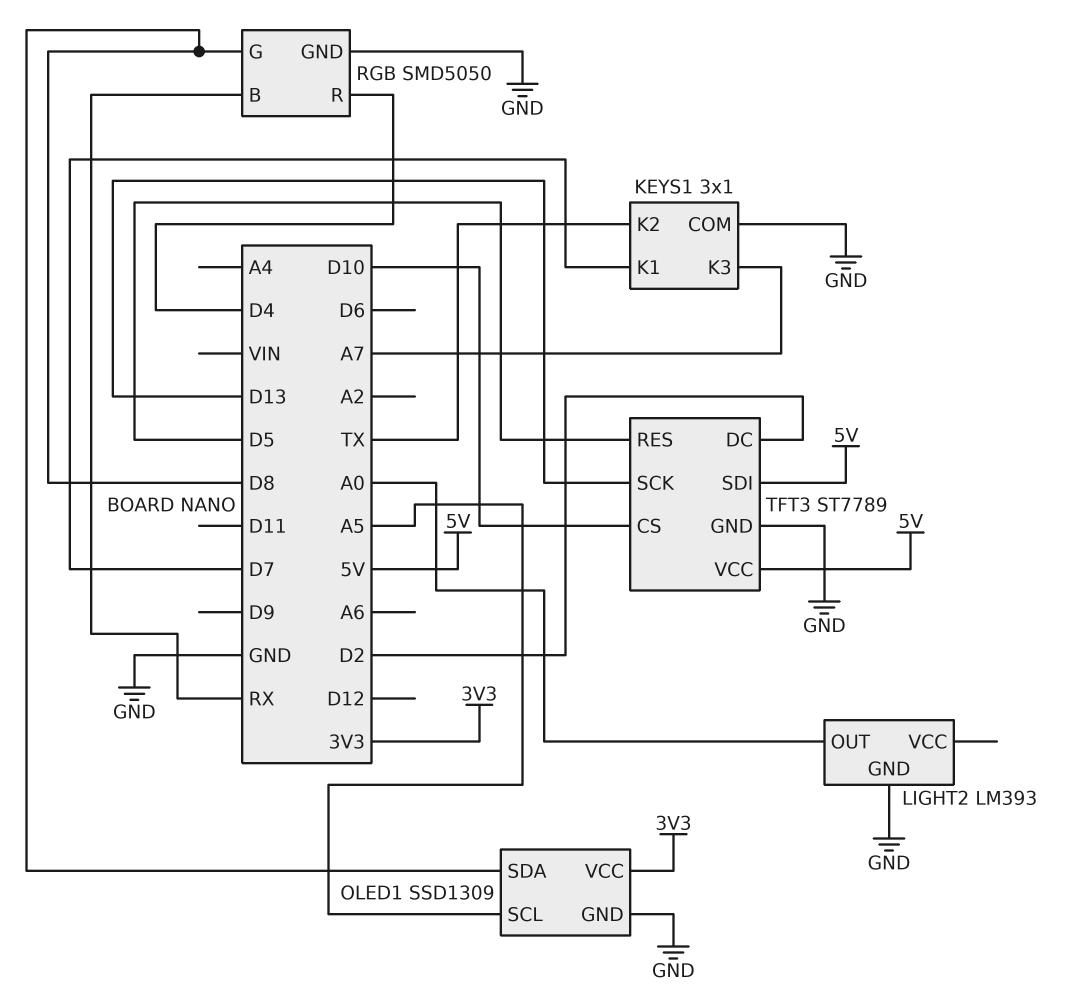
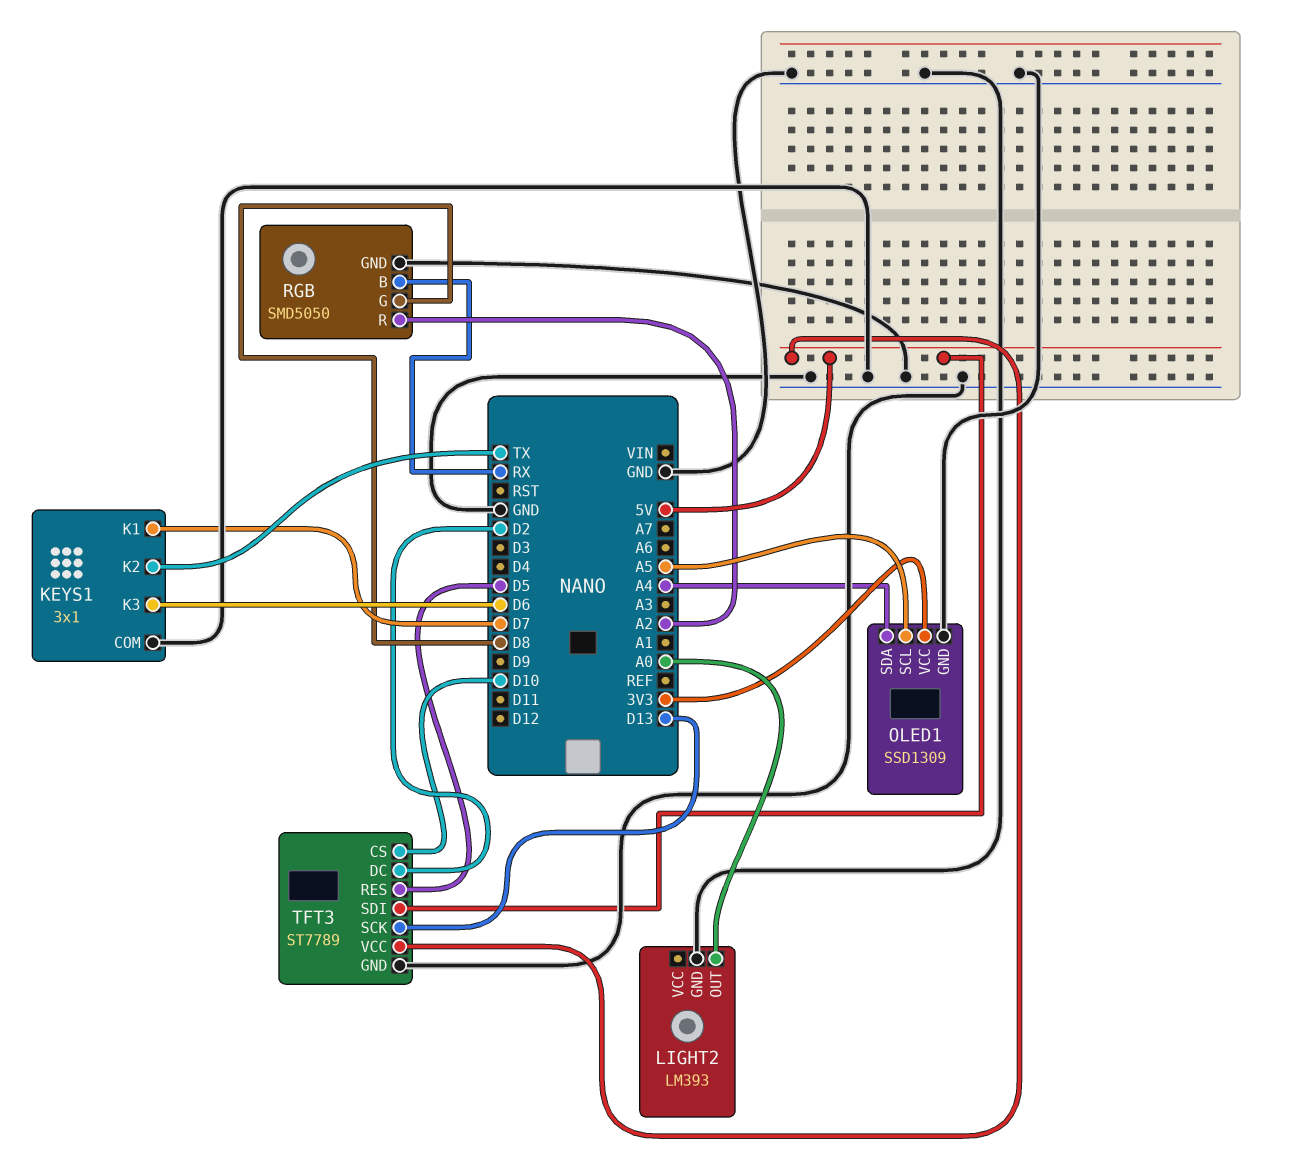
KEYS1 pin K3: A7 -> D6
OLED1 pin SDA: D8 -> A4
RGB pin R: D4 -> A2

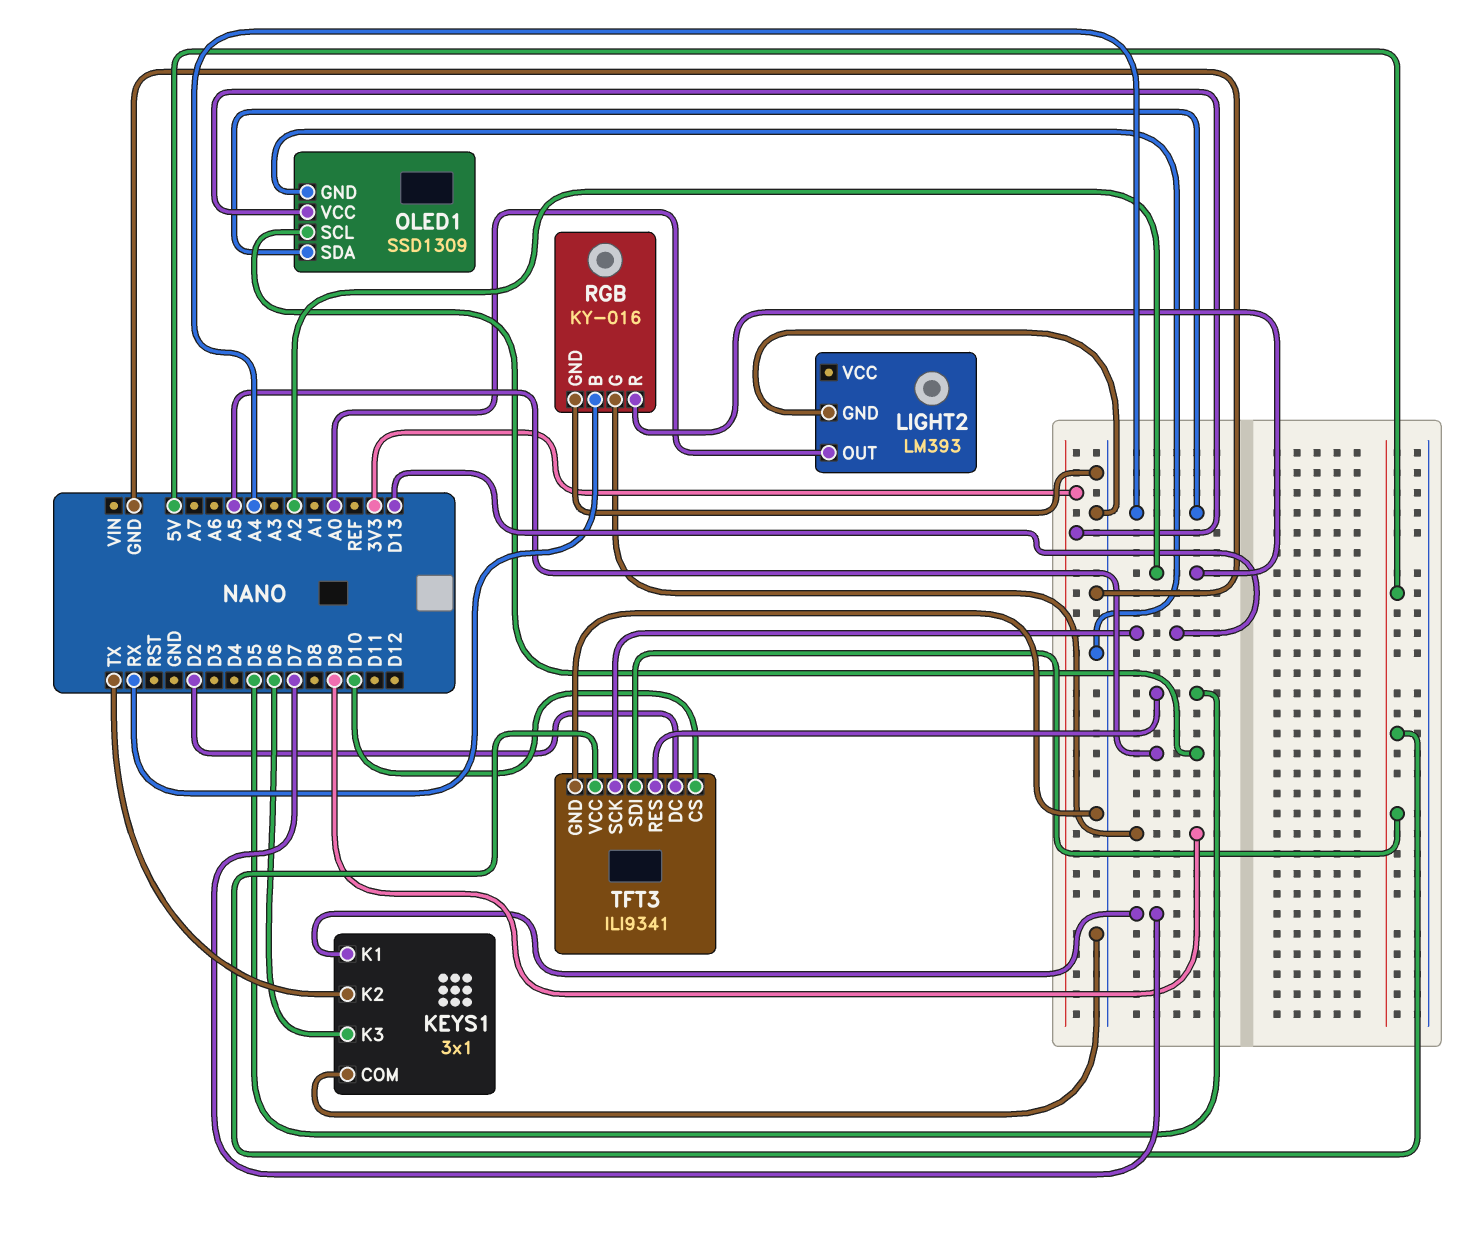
RGB: SMD5050 -> KY-016
RGB pin G: D8 -> D9
TFT3: ST7789 -> ILI9341

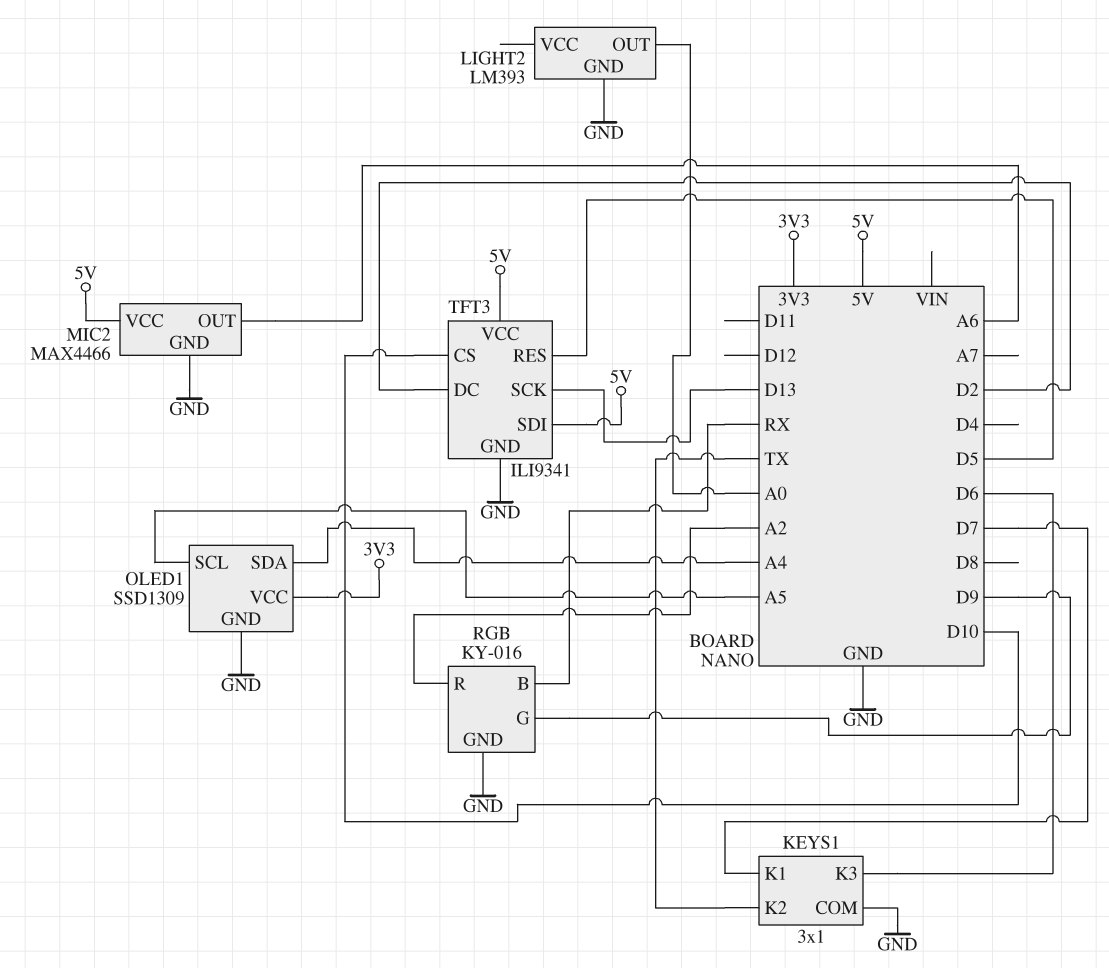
MIC2: none -> MAX4466
MIC2 pin GND: none -> GND
MIC2 pin OUT: none -> A6
MIC2 pin VCC: none -> 5V

